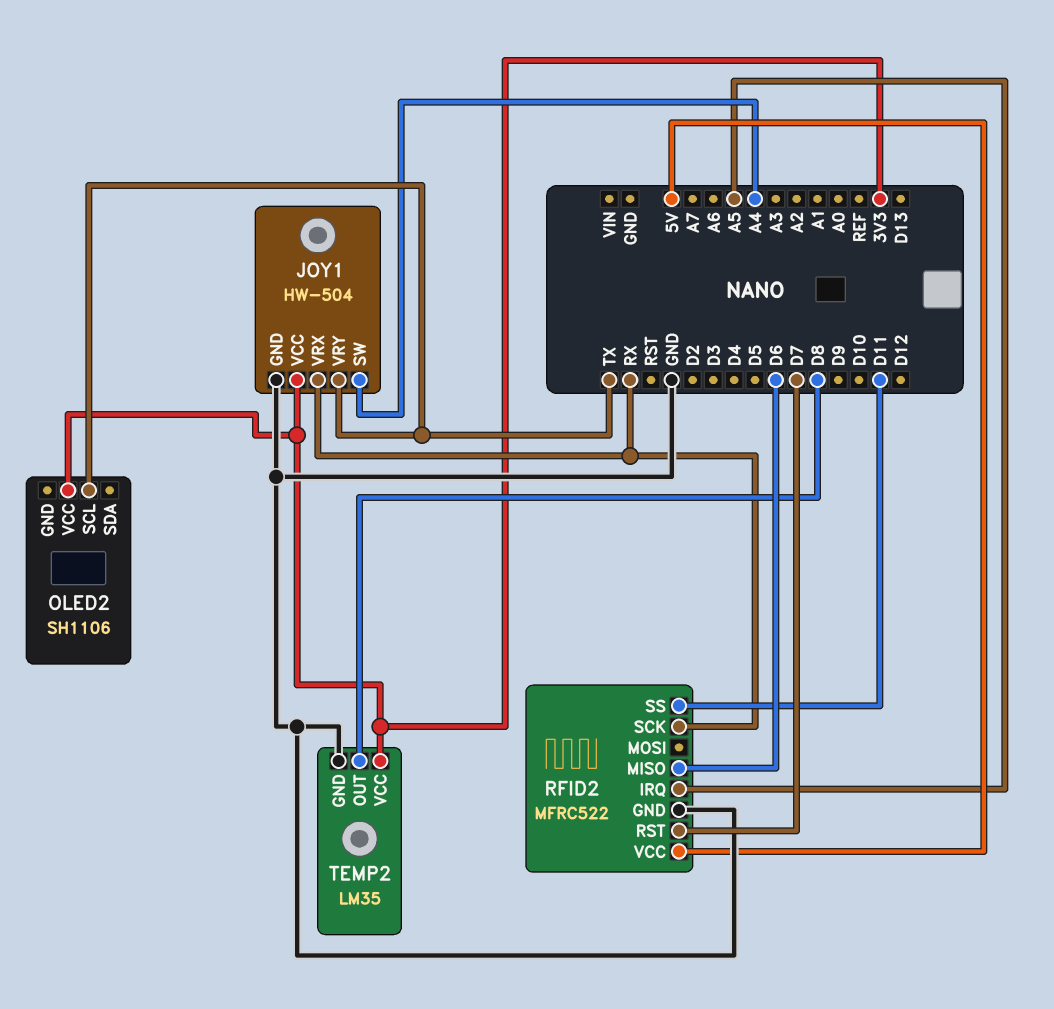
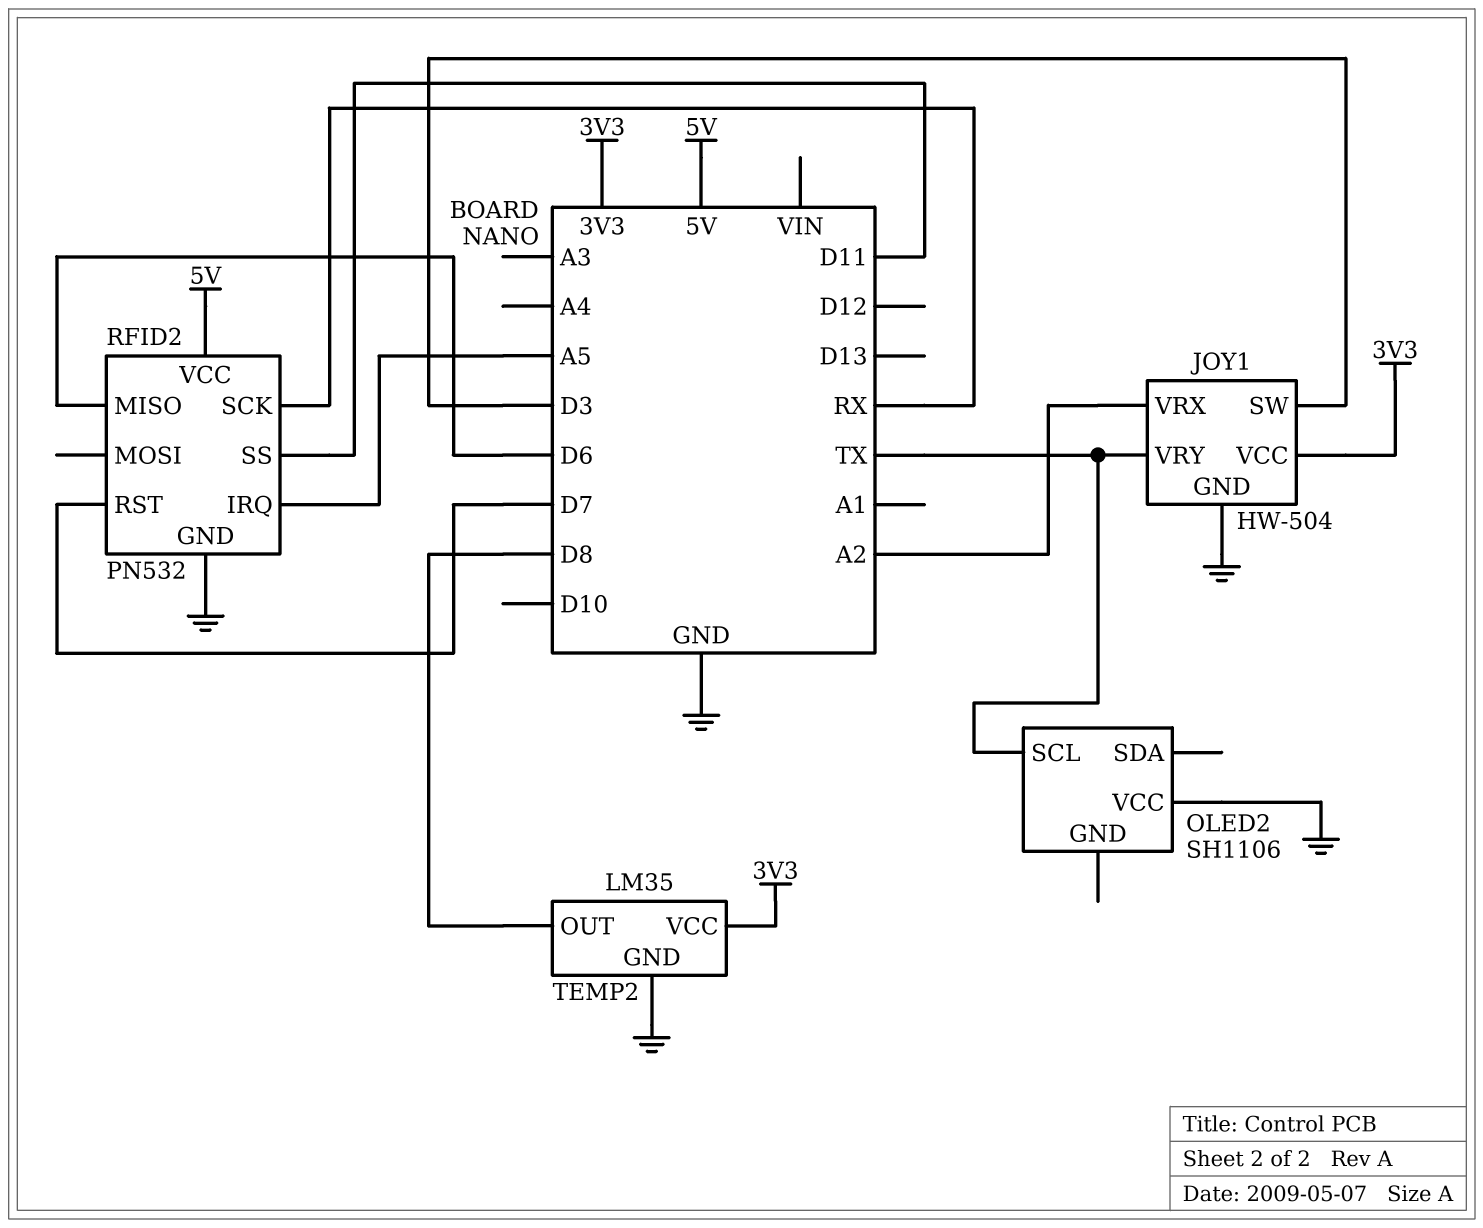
JOY1 pin SW: A4 -> D3
JOY1 pin VRX: RX -> A2
OLED2 pin VCC: 3V3 -> GND
RFID2: MFRC522 -> PN532

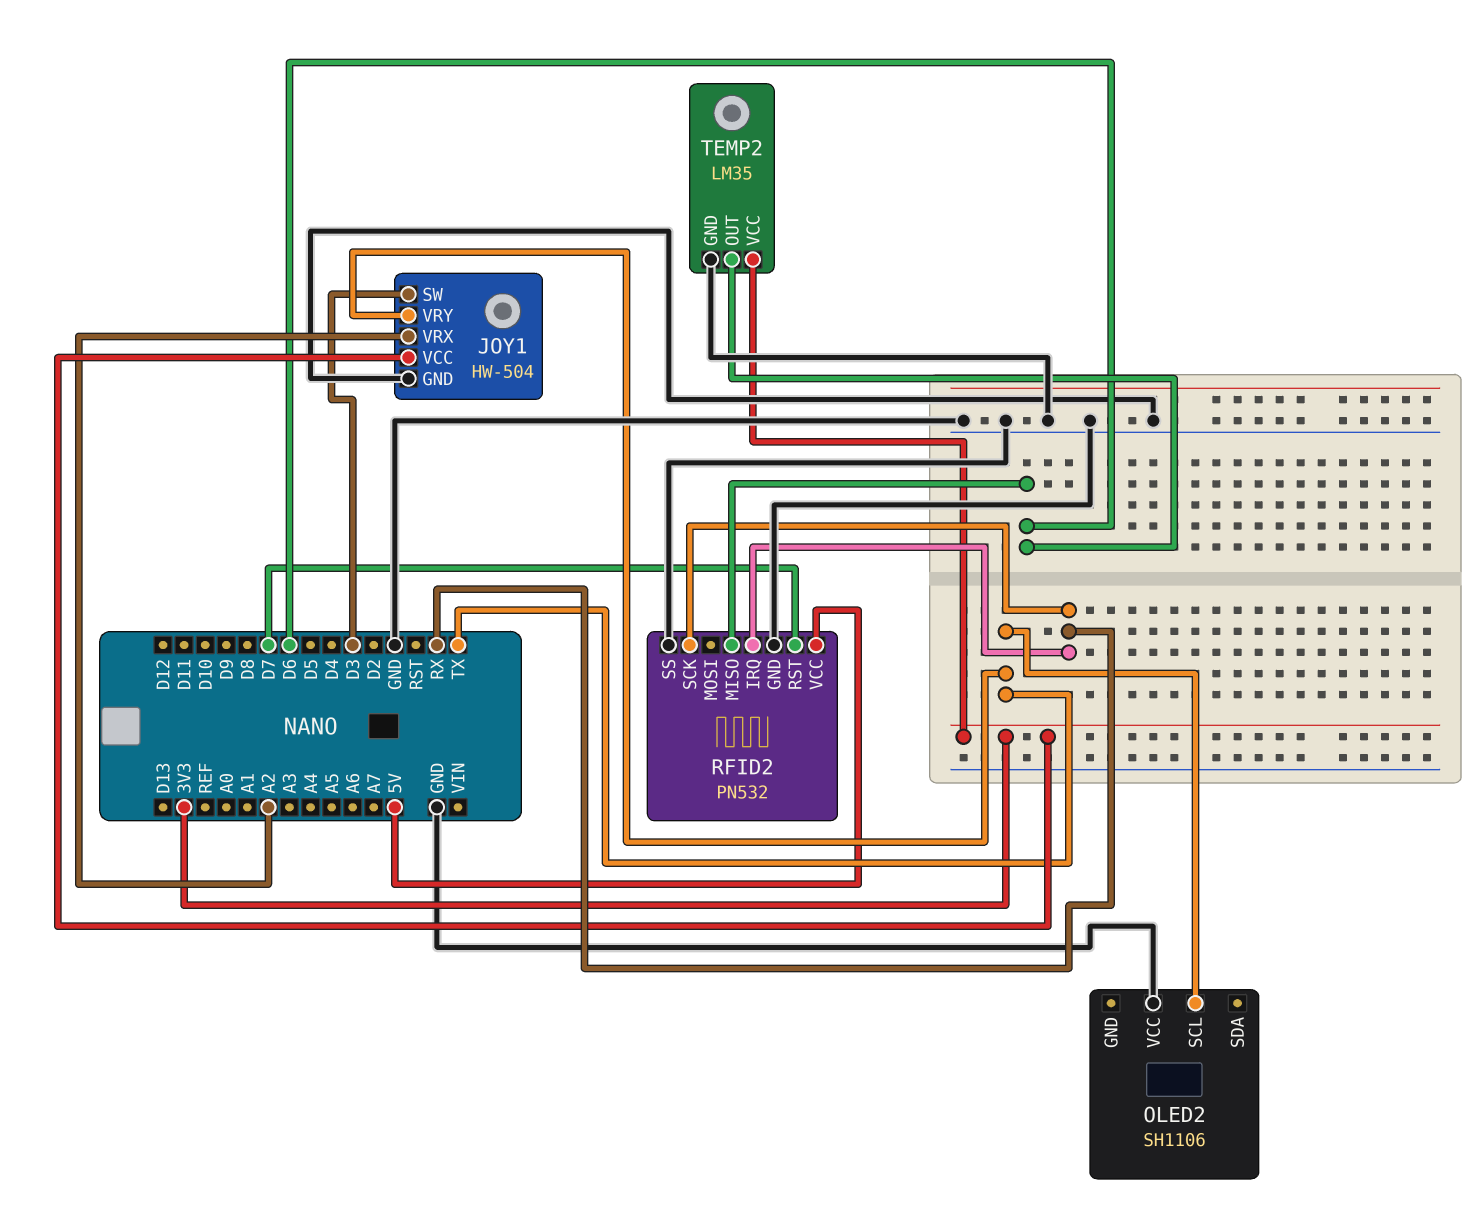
RFID2 pin IRQ: A5 -> RX
RFID2 pin SS: D11 -> GND
TEMP2 pin OUT: D8 -> D6

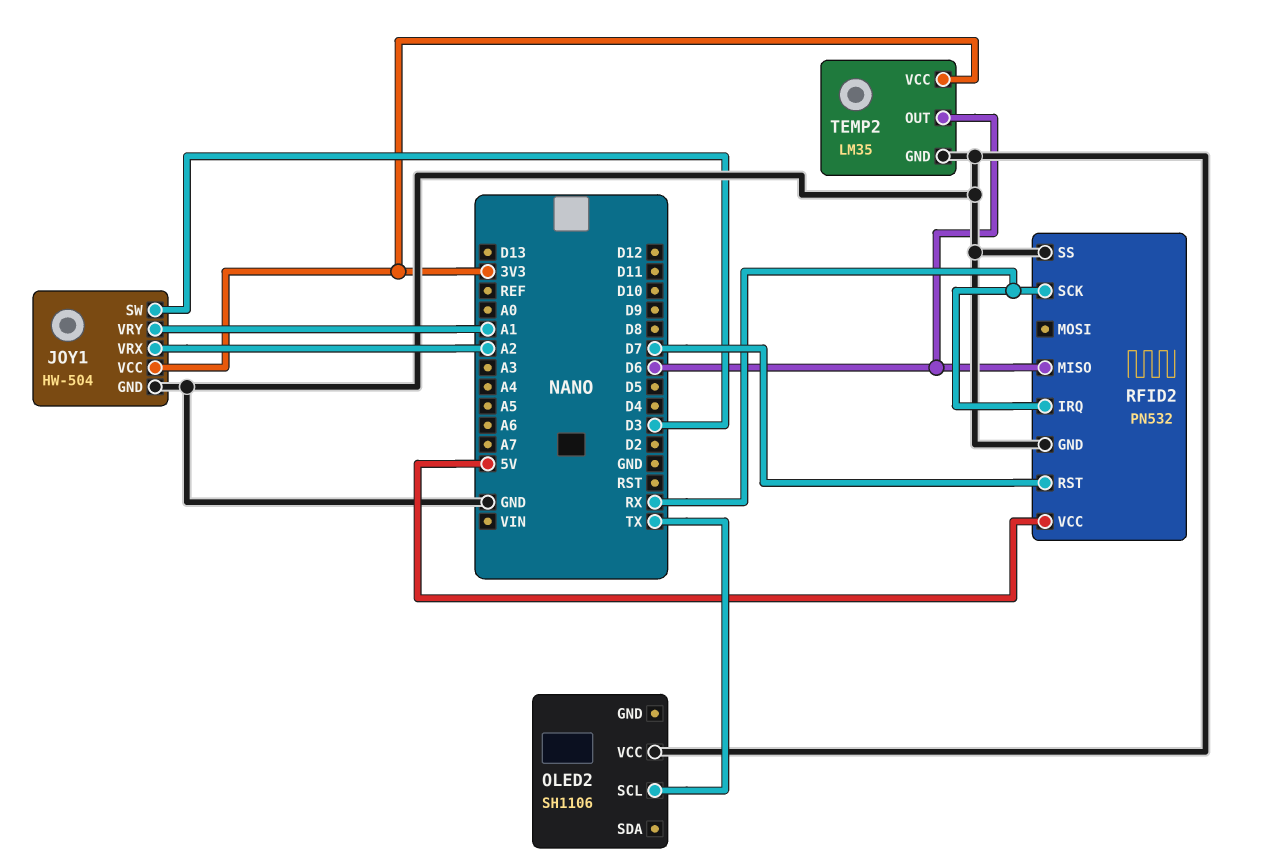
JOY1 pin VRY: TX -> A1

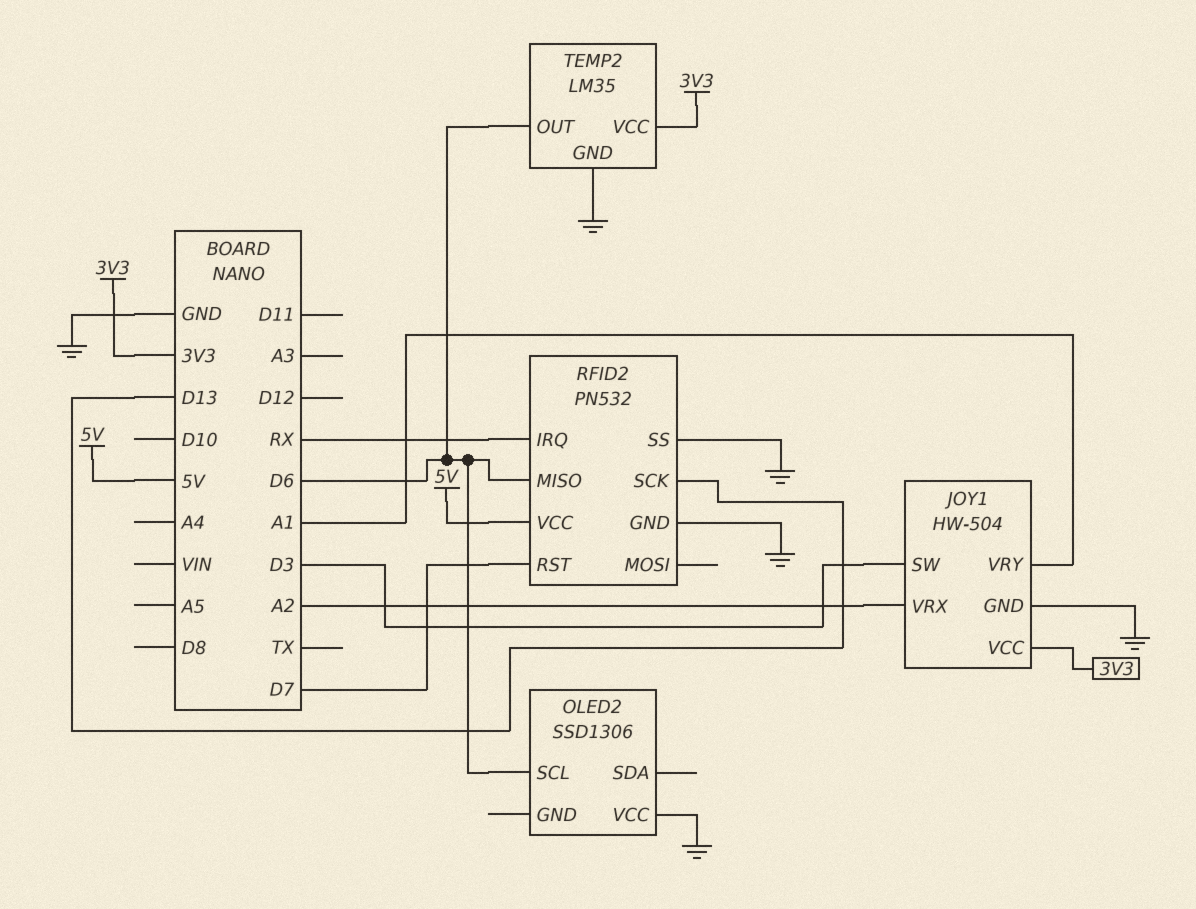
OLED2: SH1106 -> SSD1306
OLED2 pin SCL: TX -> D6
RFID2 pin SCK: RX -> D13

